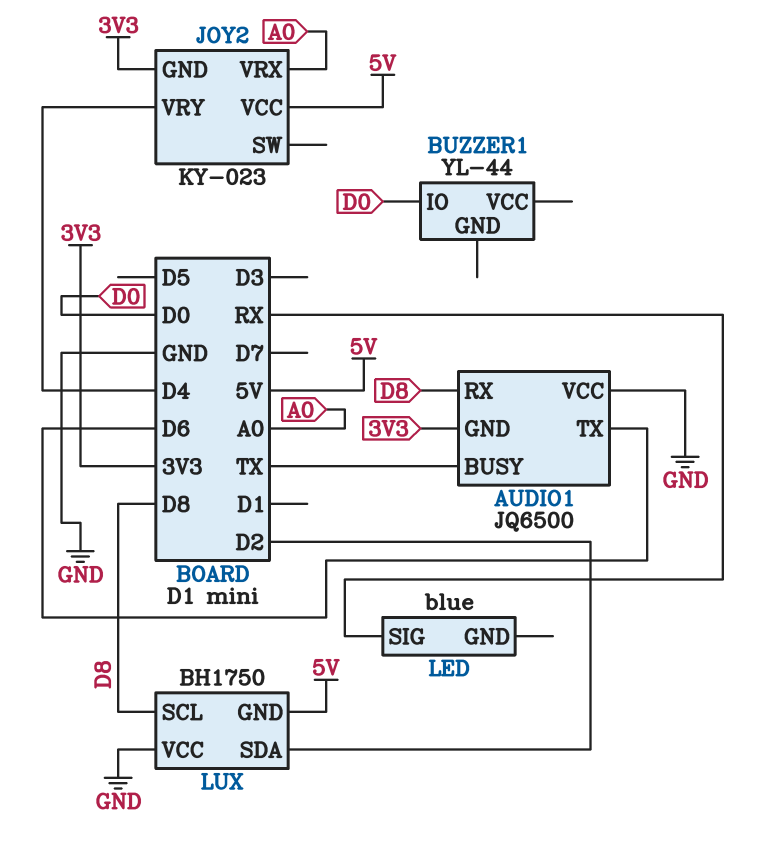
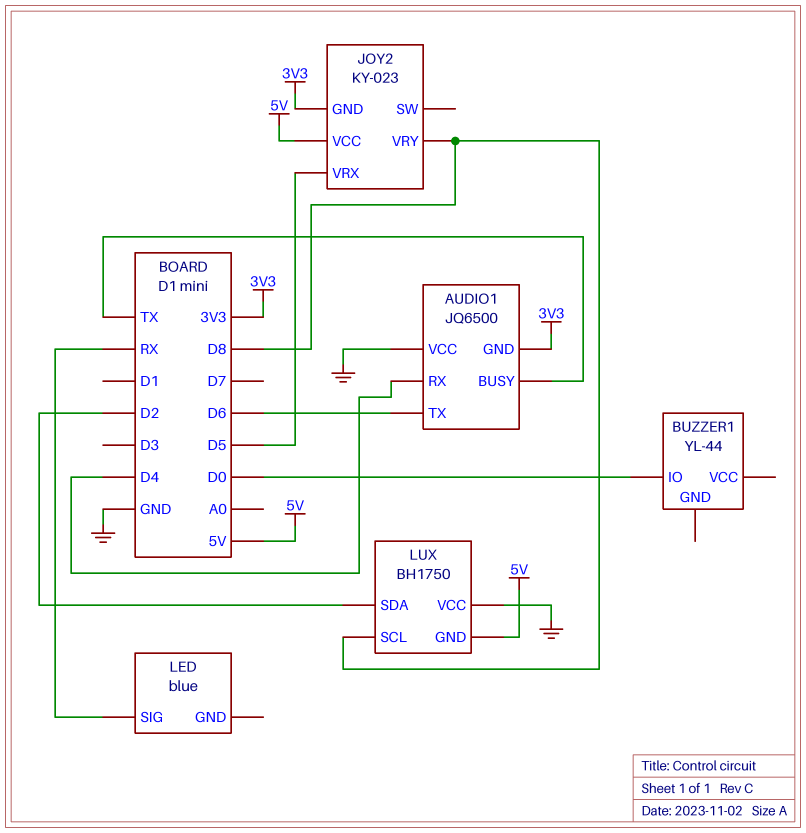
AUDIO1 pin RX: D8 -> D4
JOY2 pin VRX: A0 -> D5
JOY2 pin VRY: D4 -> D8

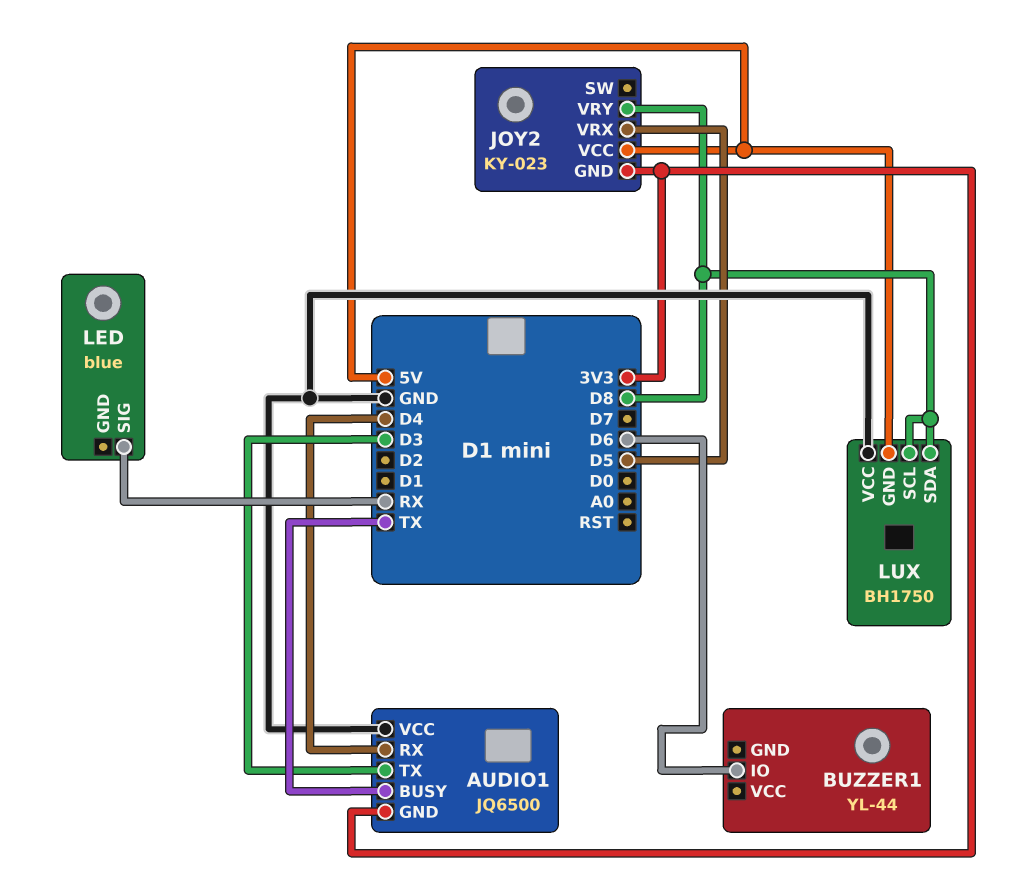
AUDIO1 pin TX: D6 -> D3
BUZZER1 pin IO: D0 -> D6
LUX pin SDA: D2 -> D8

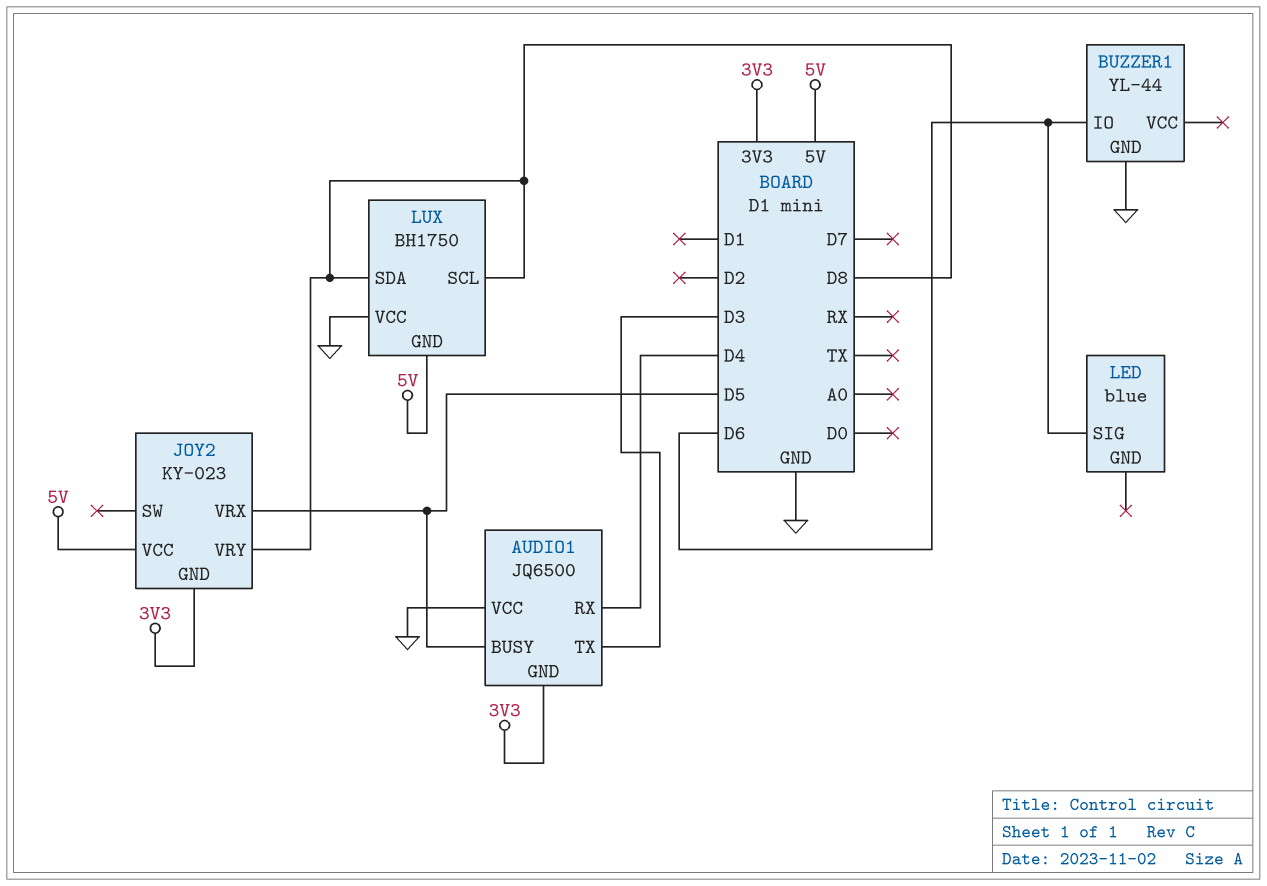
AUDIO1 pin BUSY: TX -> D5
BUZZER1 pin GND: none -> GND
LED pin SIG: RX -> D6

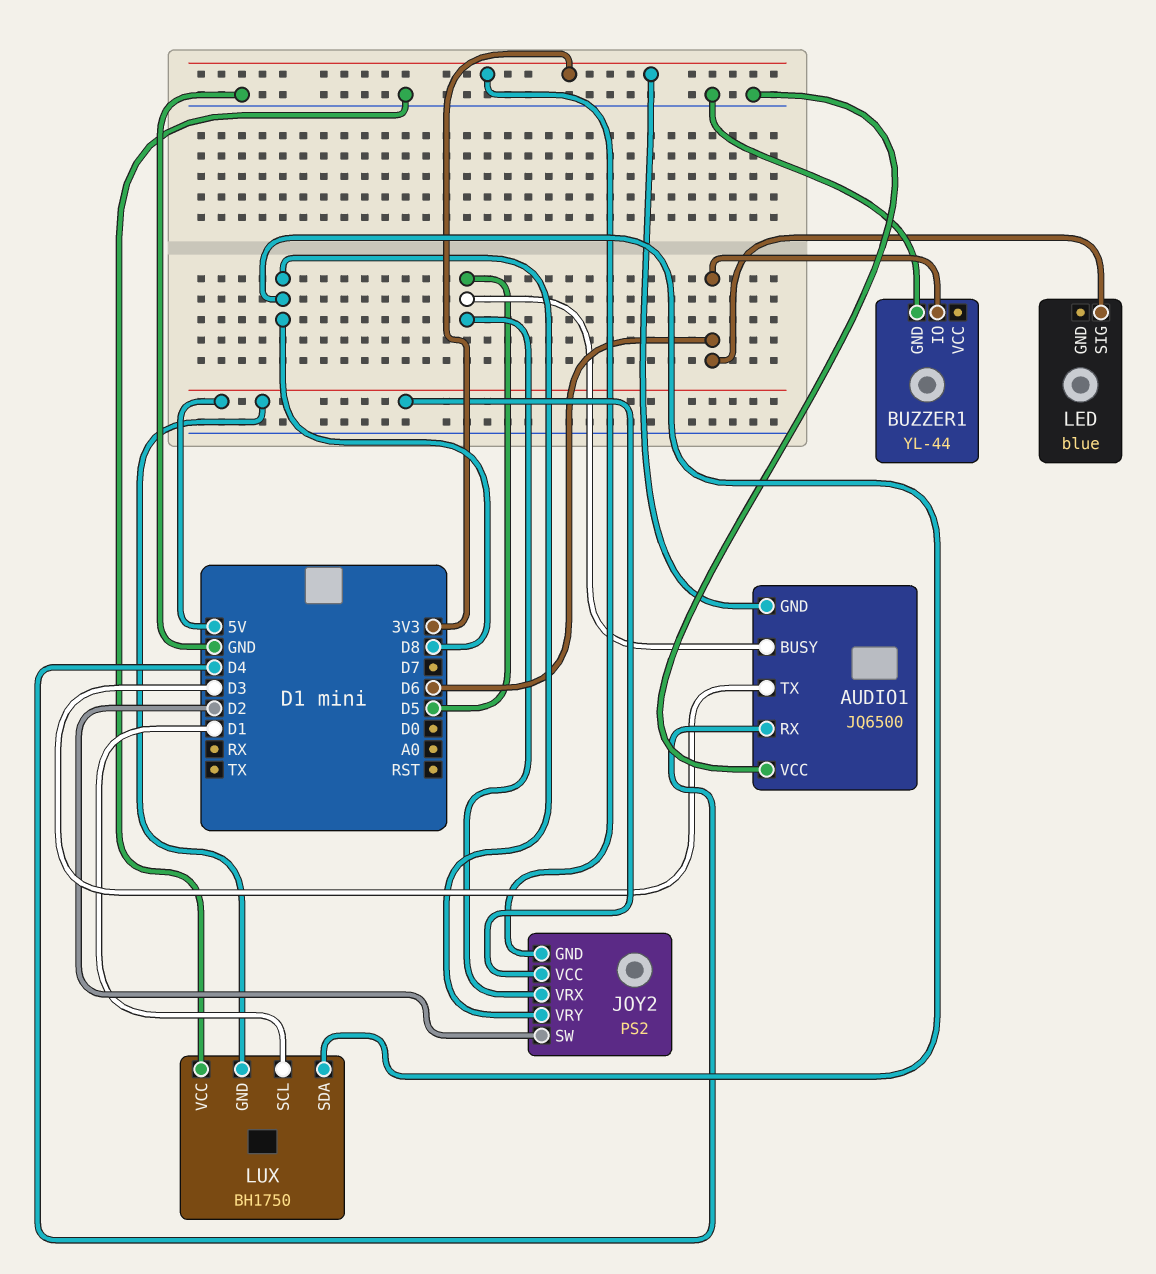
JOY2: KY-023 -> PS2
JOY2 pin SW: none -> D2
LUX pin SCL: D8 -> D1

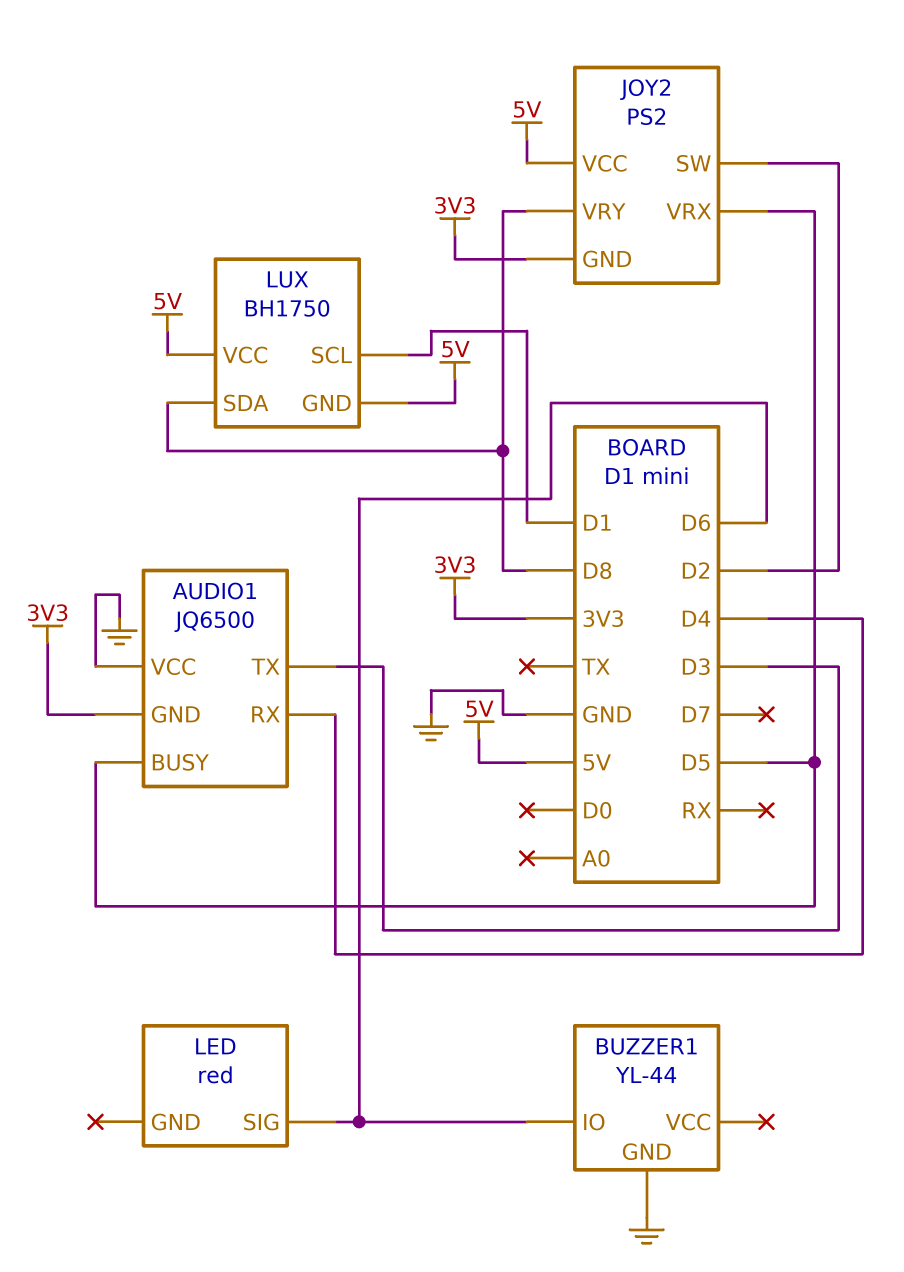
LED: blue -> red
LUX pin VCC: GND -> 5V

